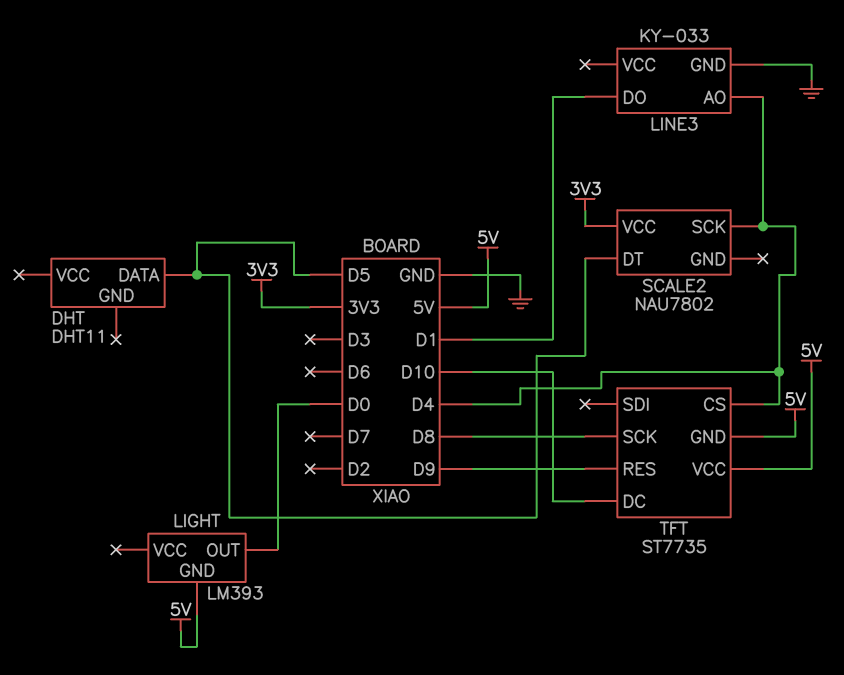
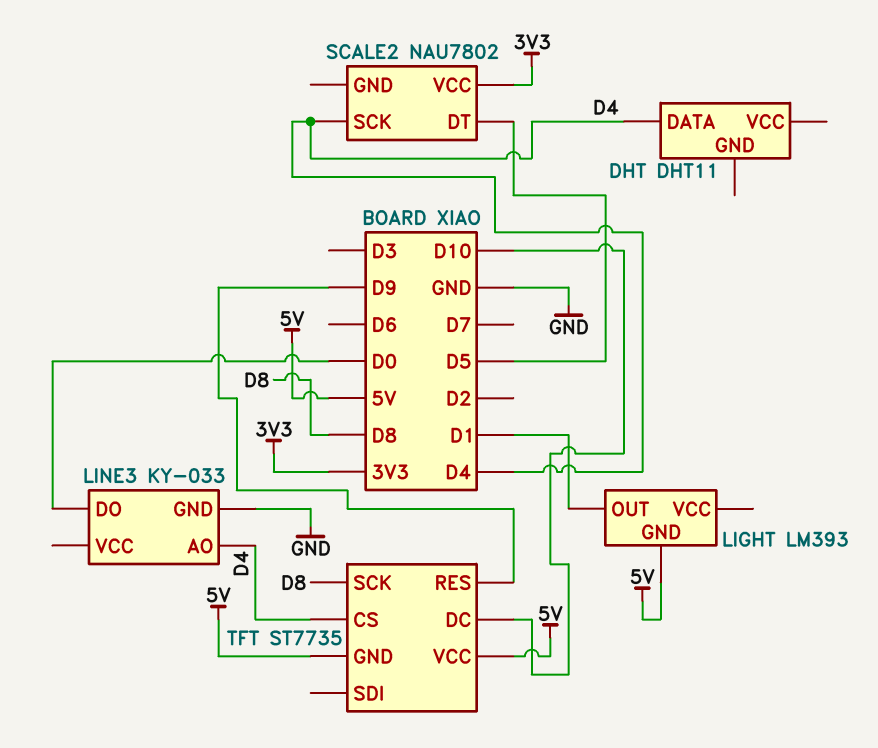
DHT pin DATA: D5 -> D4
LIGHT pin OUT: D0 -> D1
LINE3 pin DO: D1 -> D0

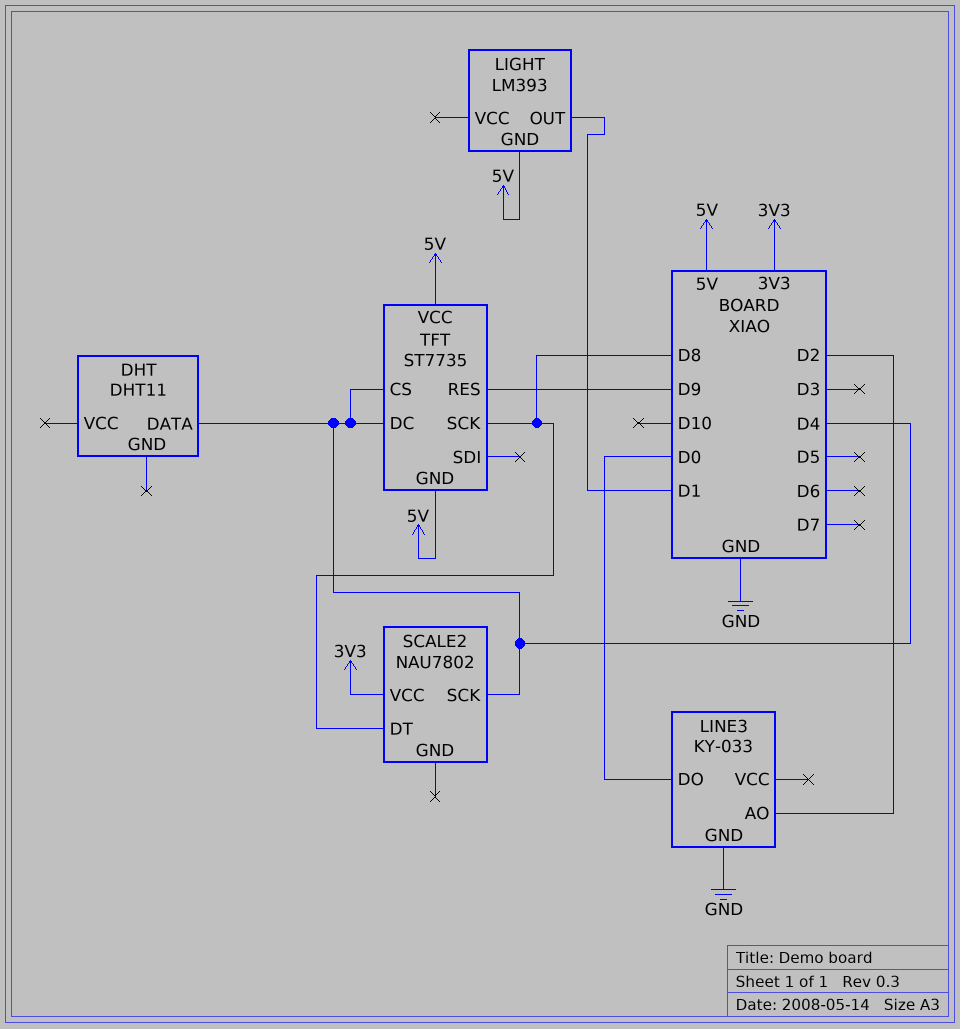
LINE3 pin AO: D4 -> D2
SCALE2 pin DT: D5 -> D8
TFT pin DC: D10 -> D4

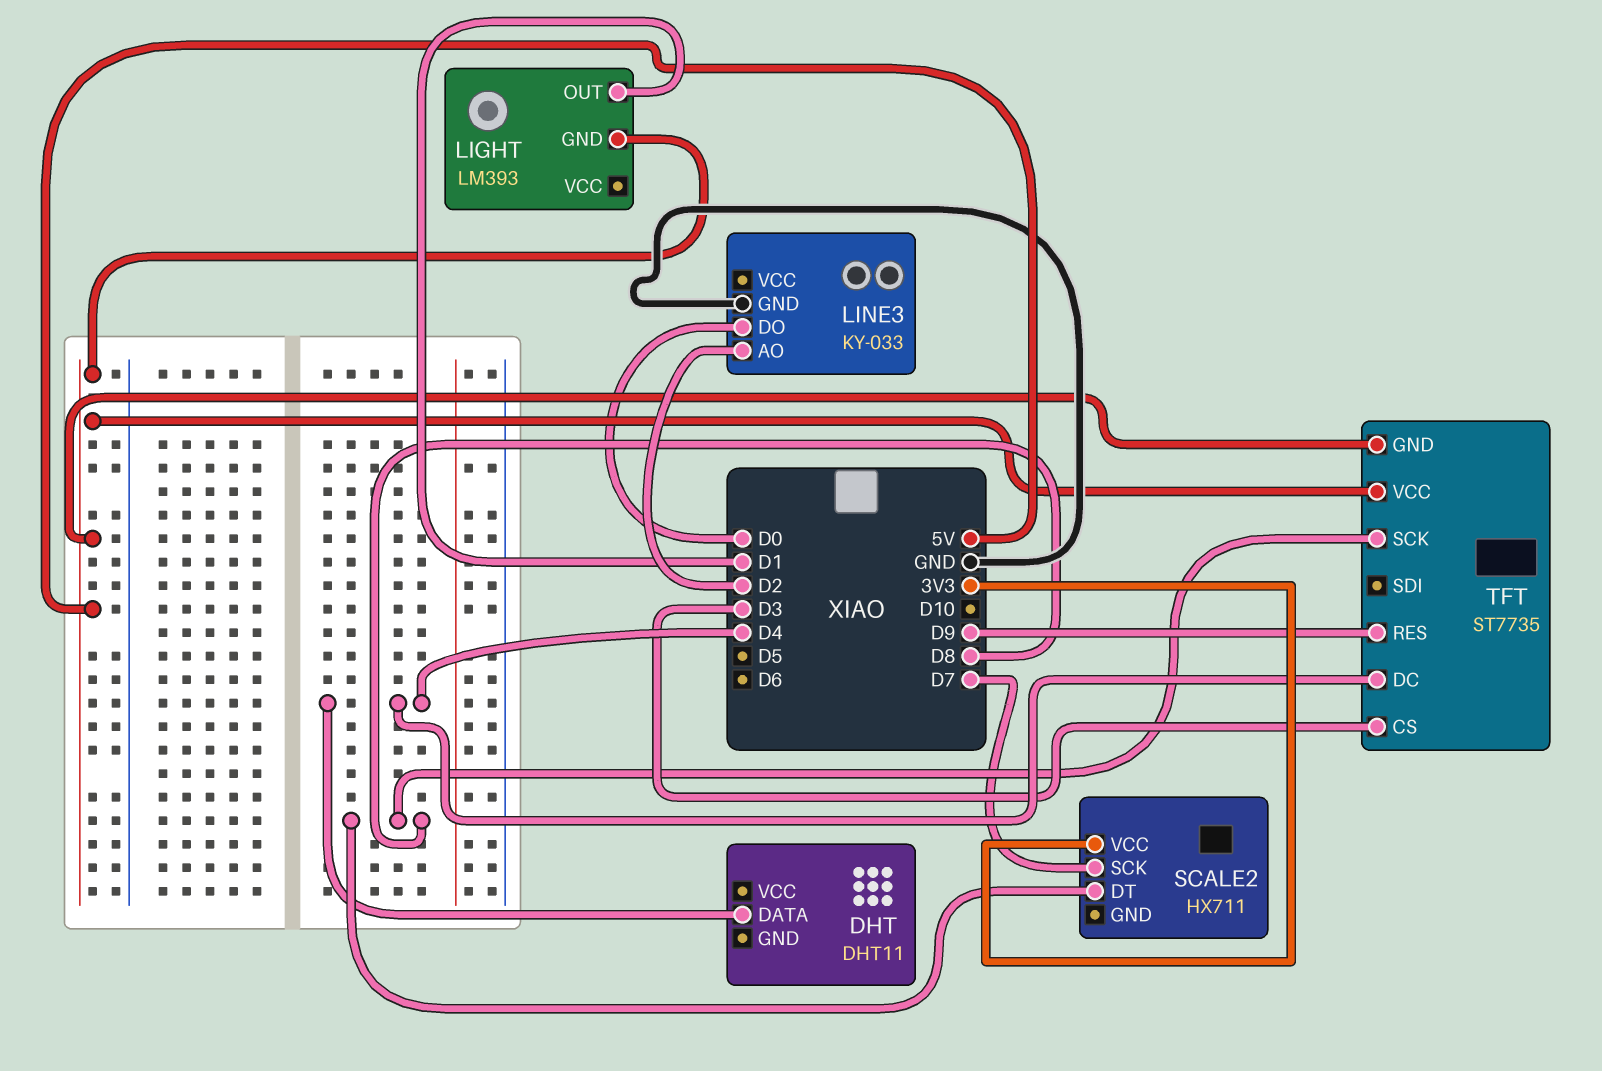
SCALE2: NAU7802 -> HX711
SCALE2 pin SCK: D4 -> D7
TFT pin CS: D4 -> D3

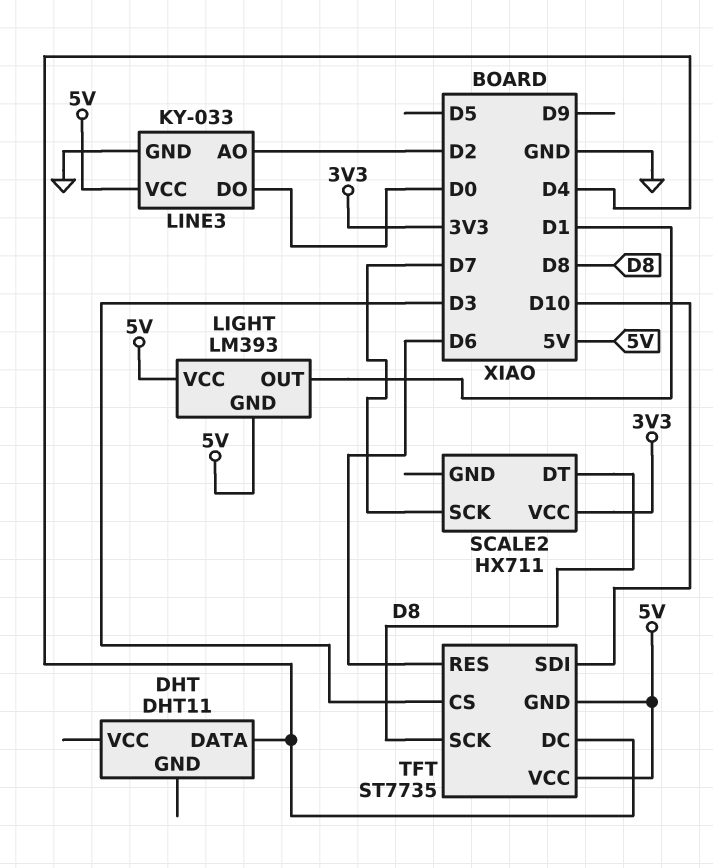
LIGHT pin VCC: none -> 5V
LINE3 pin VCC: none -> 5V
TFT pin RES: D9 -> D6
TFT pin SDI: none -> D10

